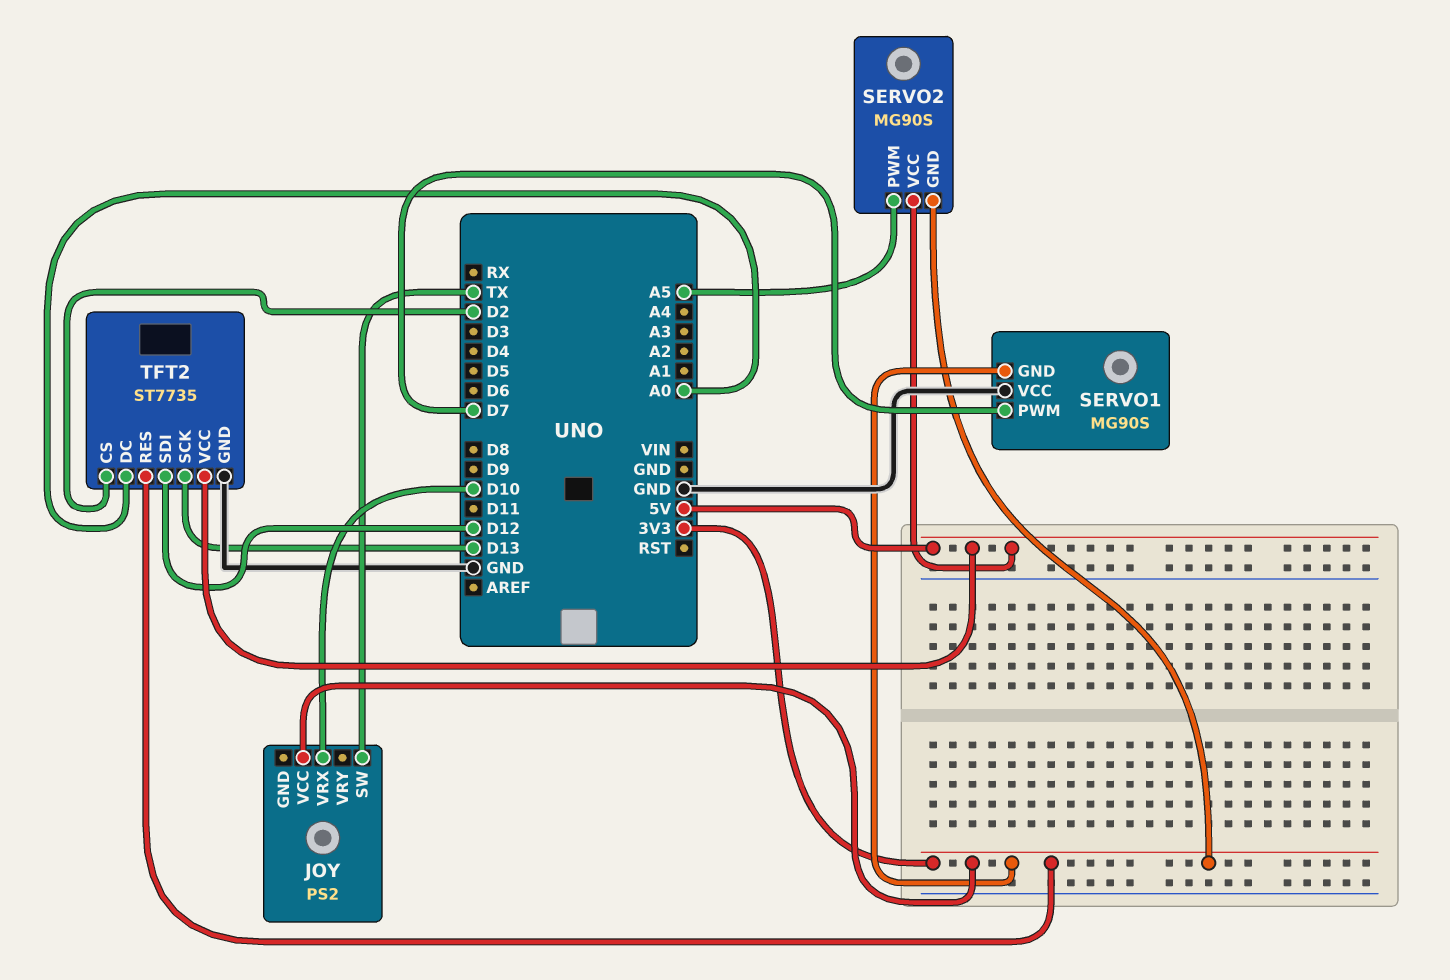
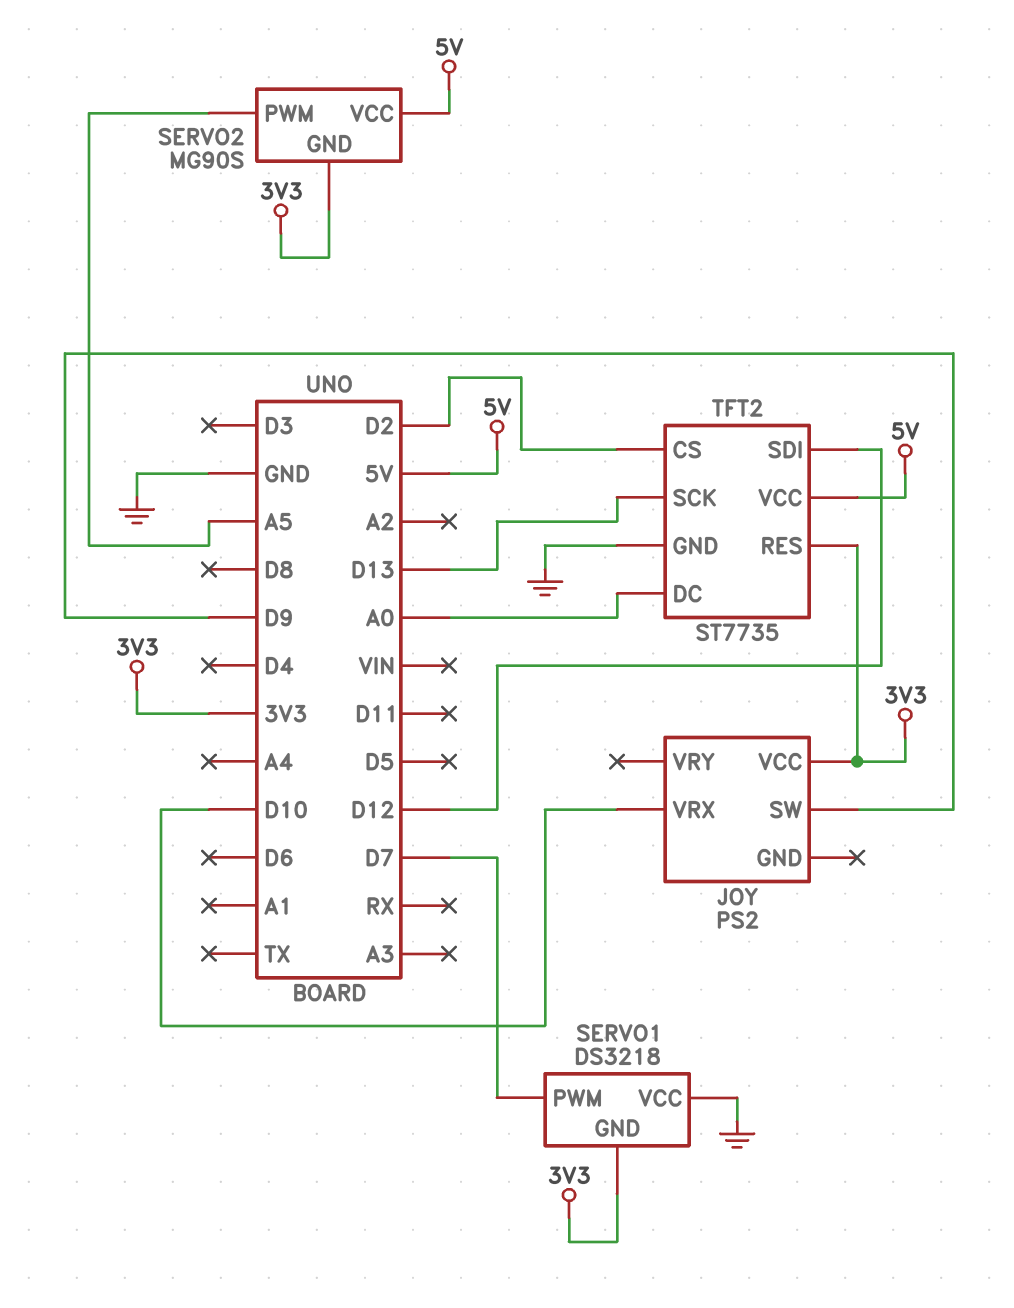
JOY pin SW: TX -> D9
SERVO1: MG90S -> DS3218

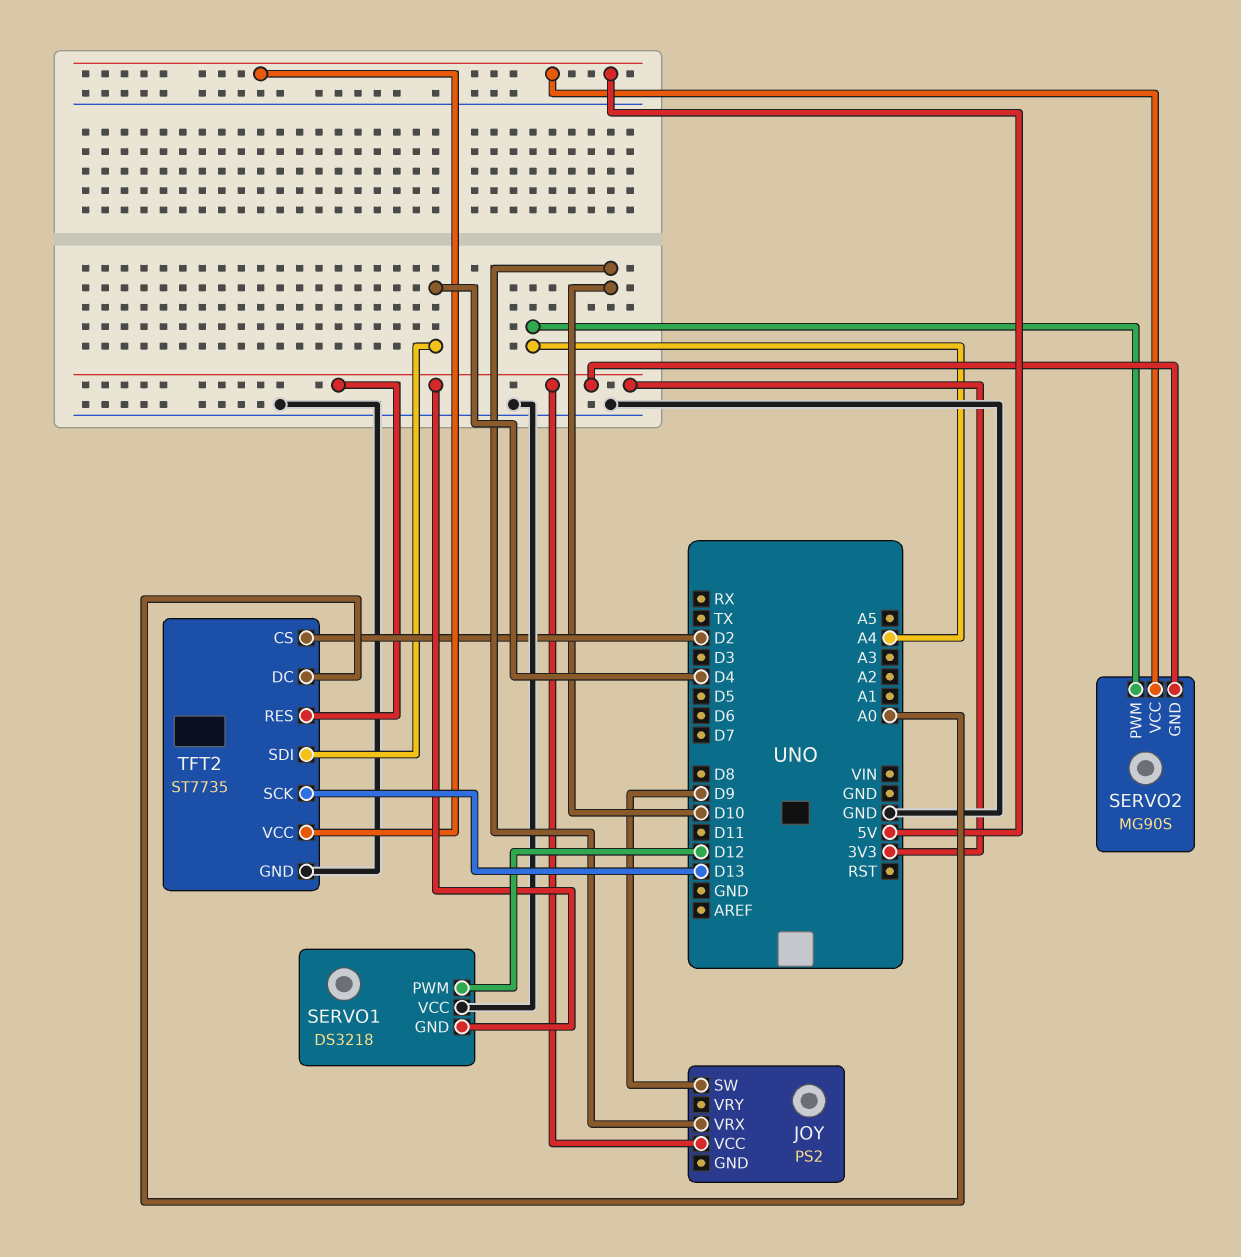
SERVO1 pin PWM: D7 -> D12
SERVO2 pin PWM: A5 -> A4
TFT2 pin SDI: D12 -> D4

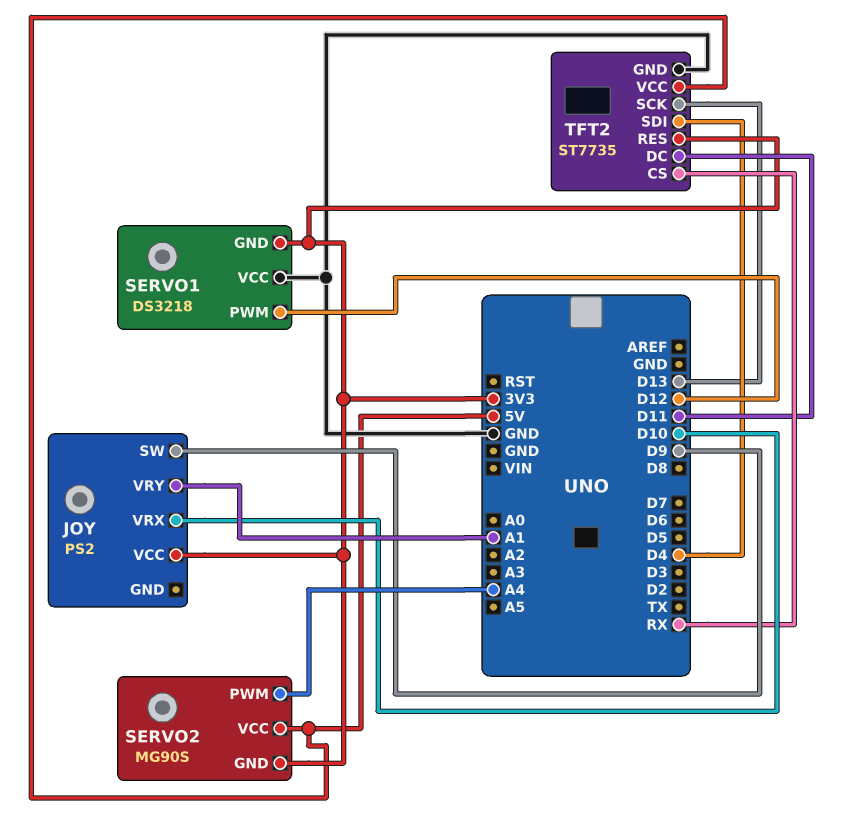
JOY pin VRY: none -> A1
TFT2 pin CS: D2 -> RX
TFT2 pin DC: A0 -> D11

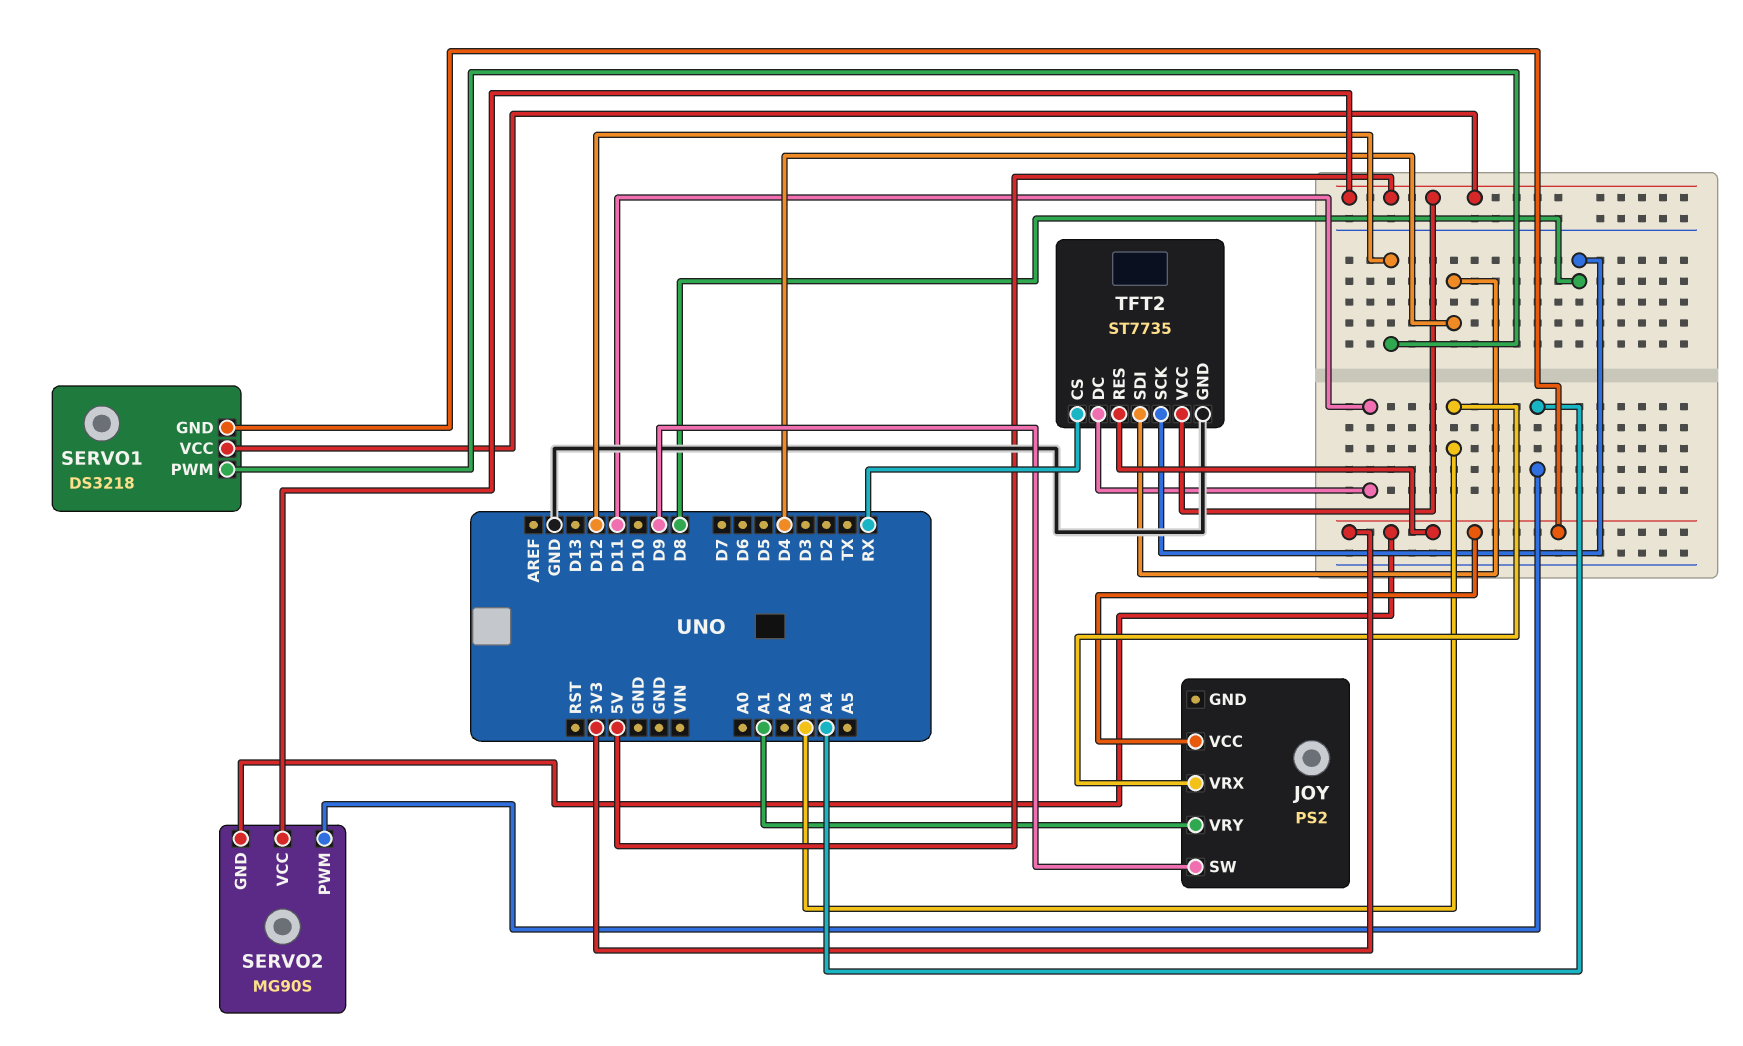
JOY pin VRX: D10 -> A3
SERVO1 pin VCC: GND -> 5V
TFT2 pin SCK: D13 -> D8

